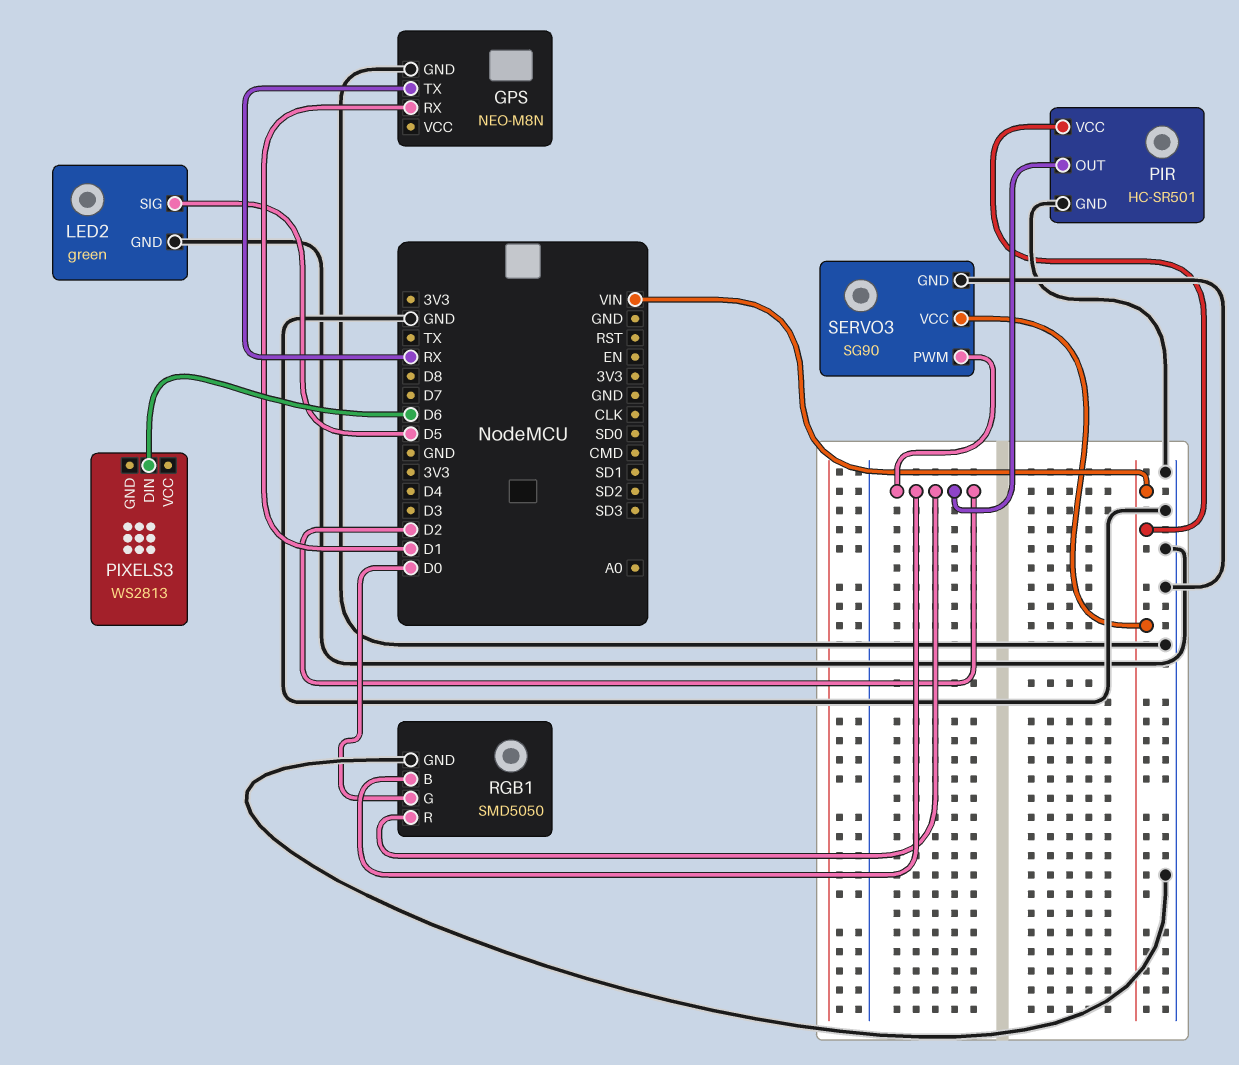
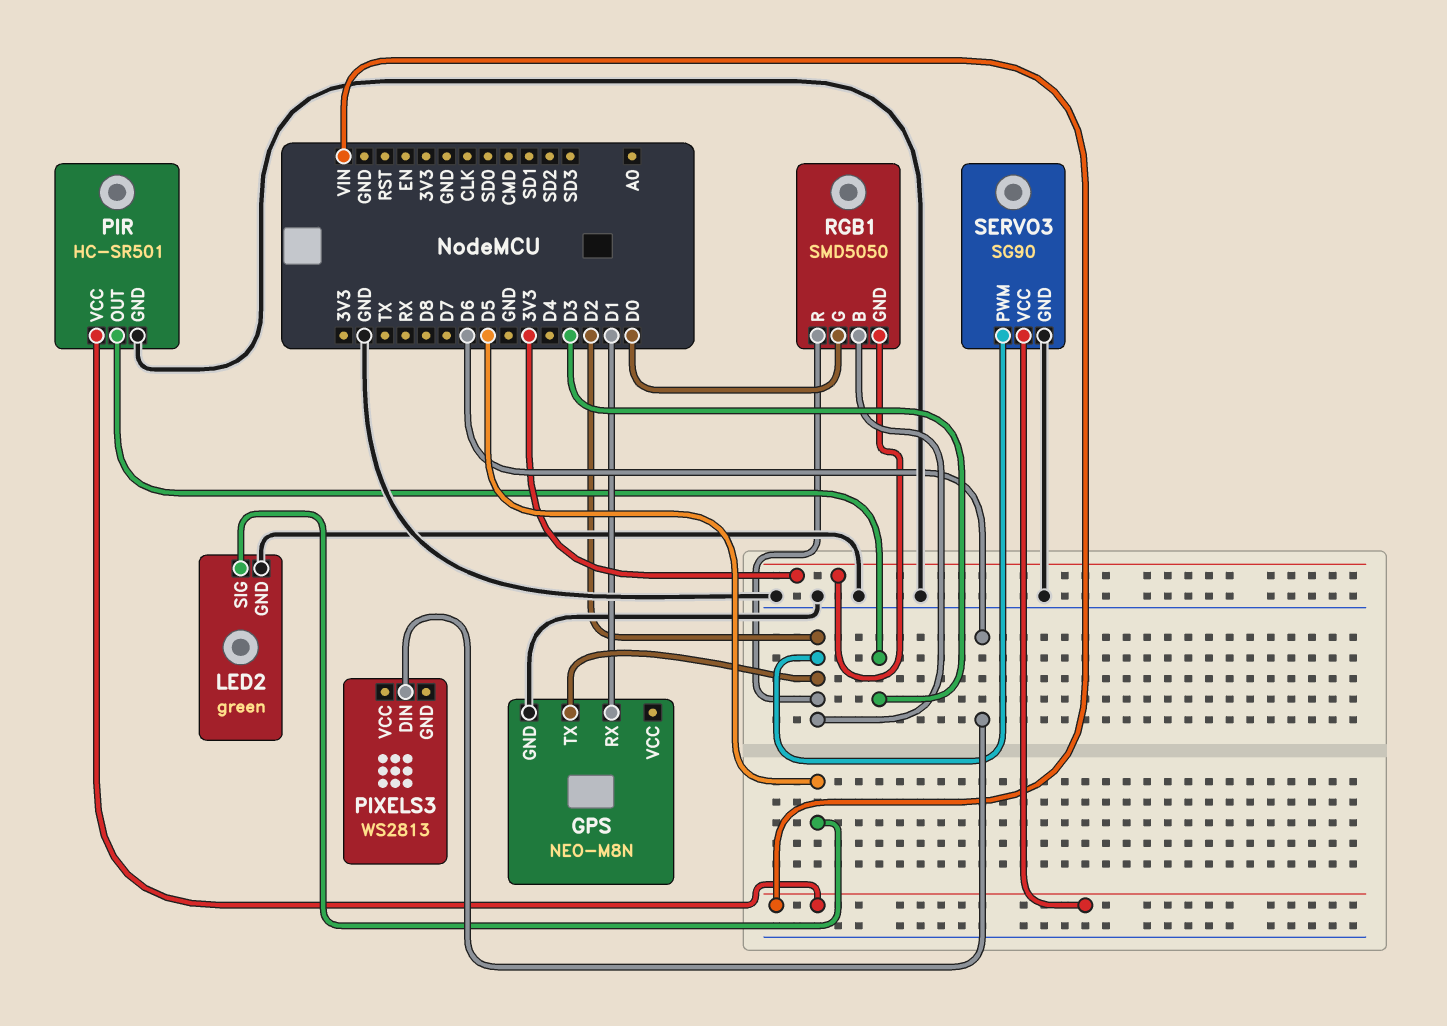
GPS pin TX: RX -> D2
PIR pin OUT: D2 -> D3
RGB1 pin GND: GND -> 3V3

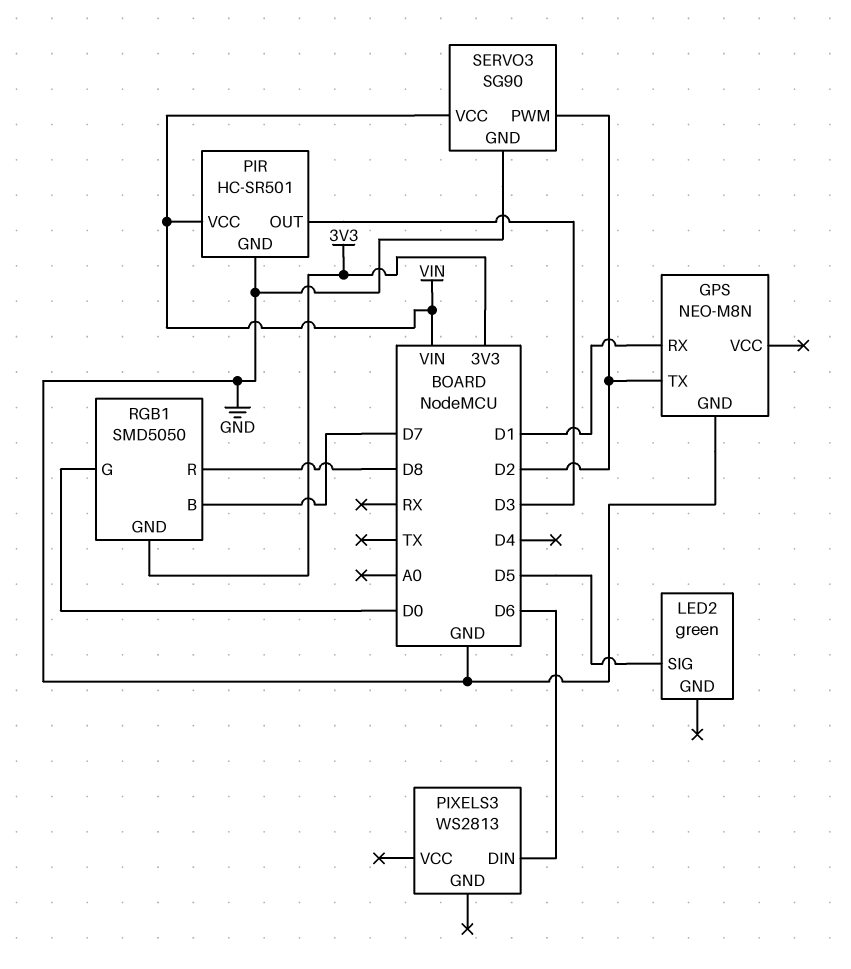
LED2 pin GND: GND -> none
RGB1 pin B: D2 -> D7
RGB1 pin R: D2 -> D8

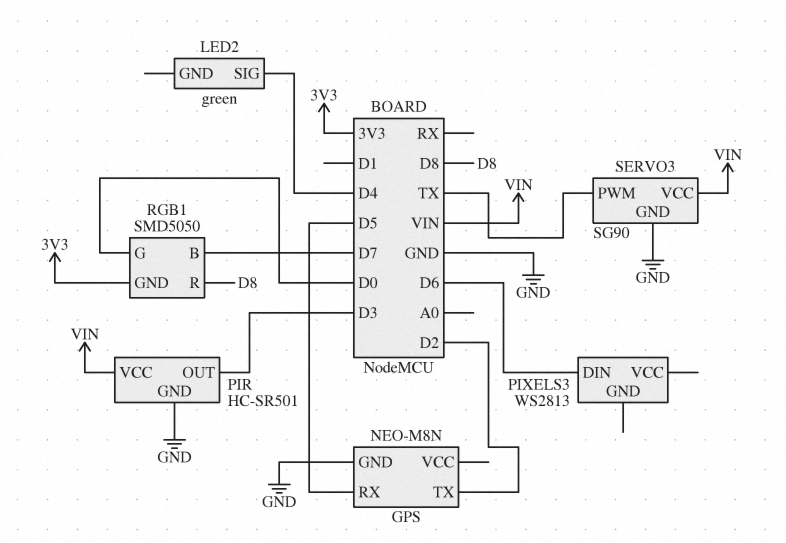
GPS pin RX: D1 -> D5
LED2 pin SIG: D5 -> D4
SERVO3 pin PWM: D2 -> TX

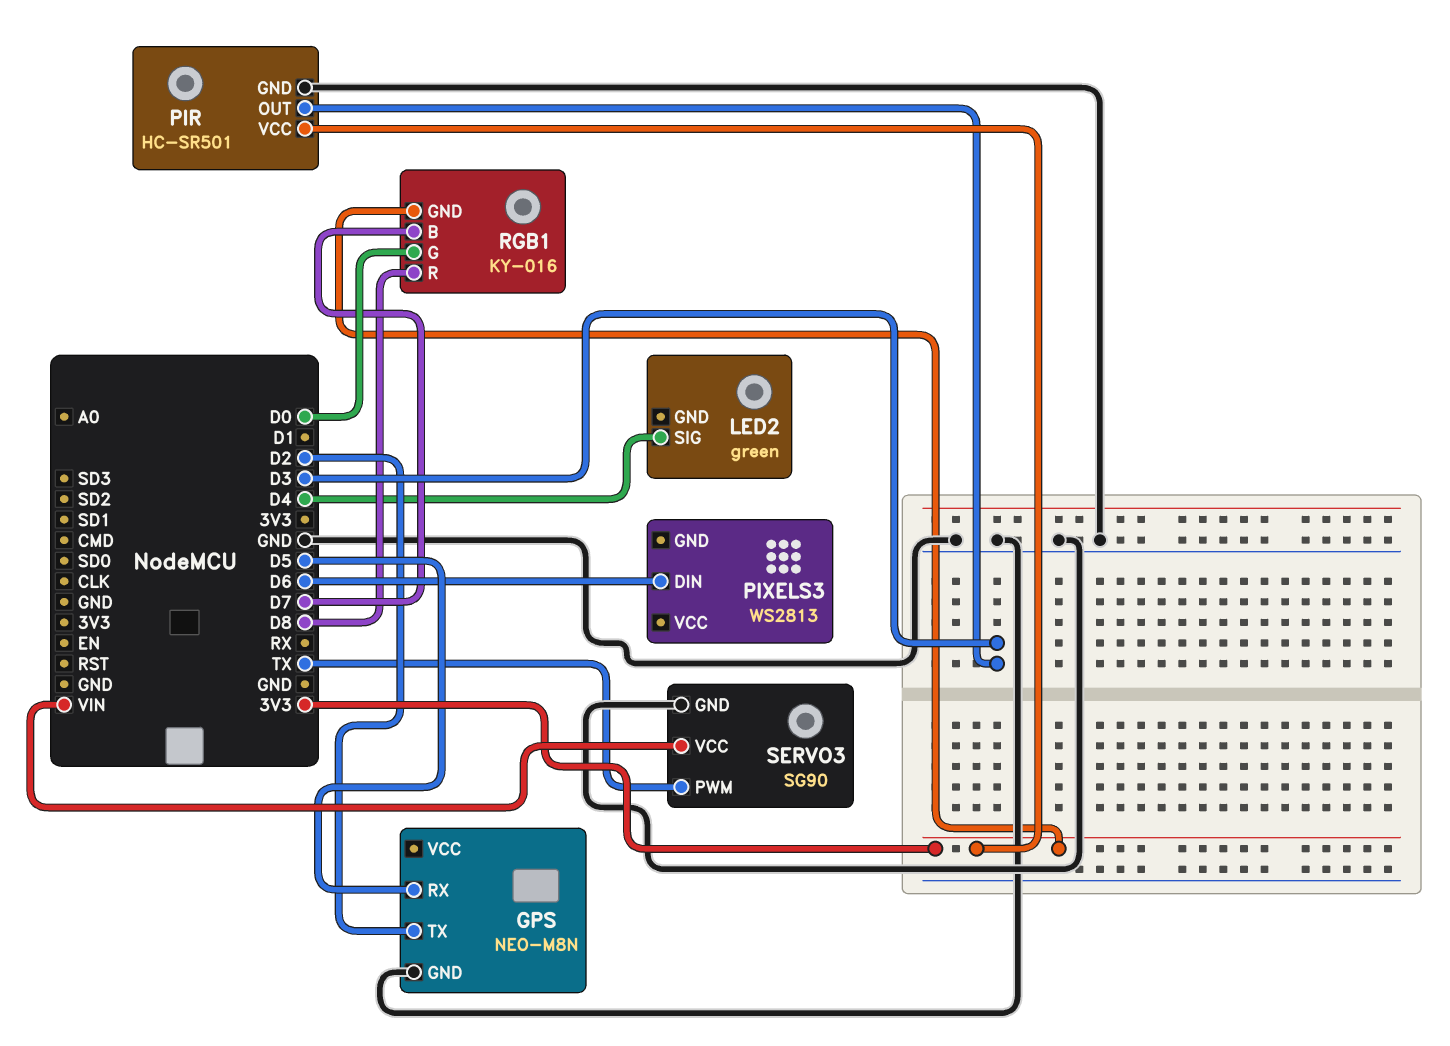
PIR pin VCC: VIN -> 3V3
RGB1: SMD5050 -> KY-016

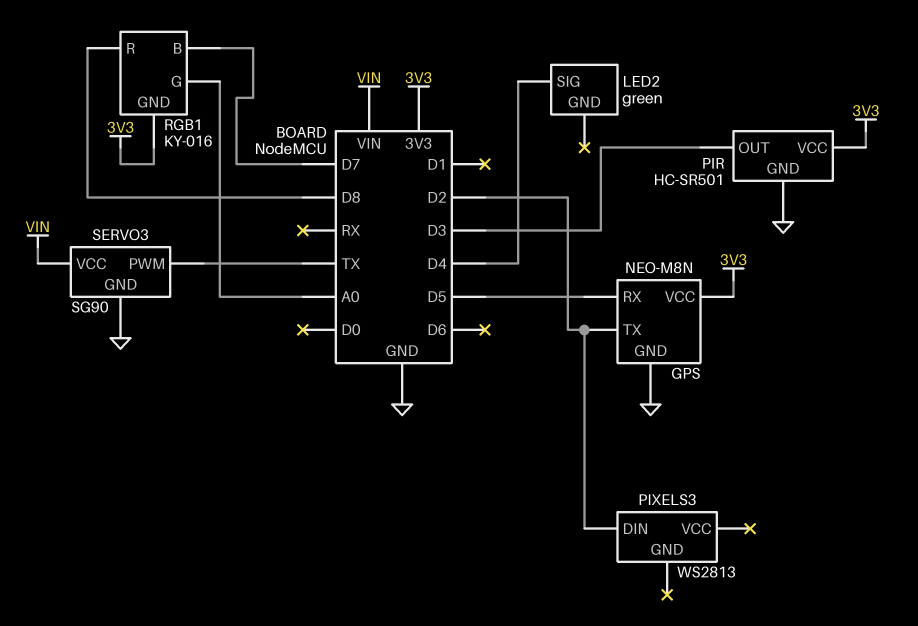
GPS pin VCC: none -> 3V3
PIXELS3 pin DIN: D6 -> D2
RGB1 pin G: D0 -> A0

